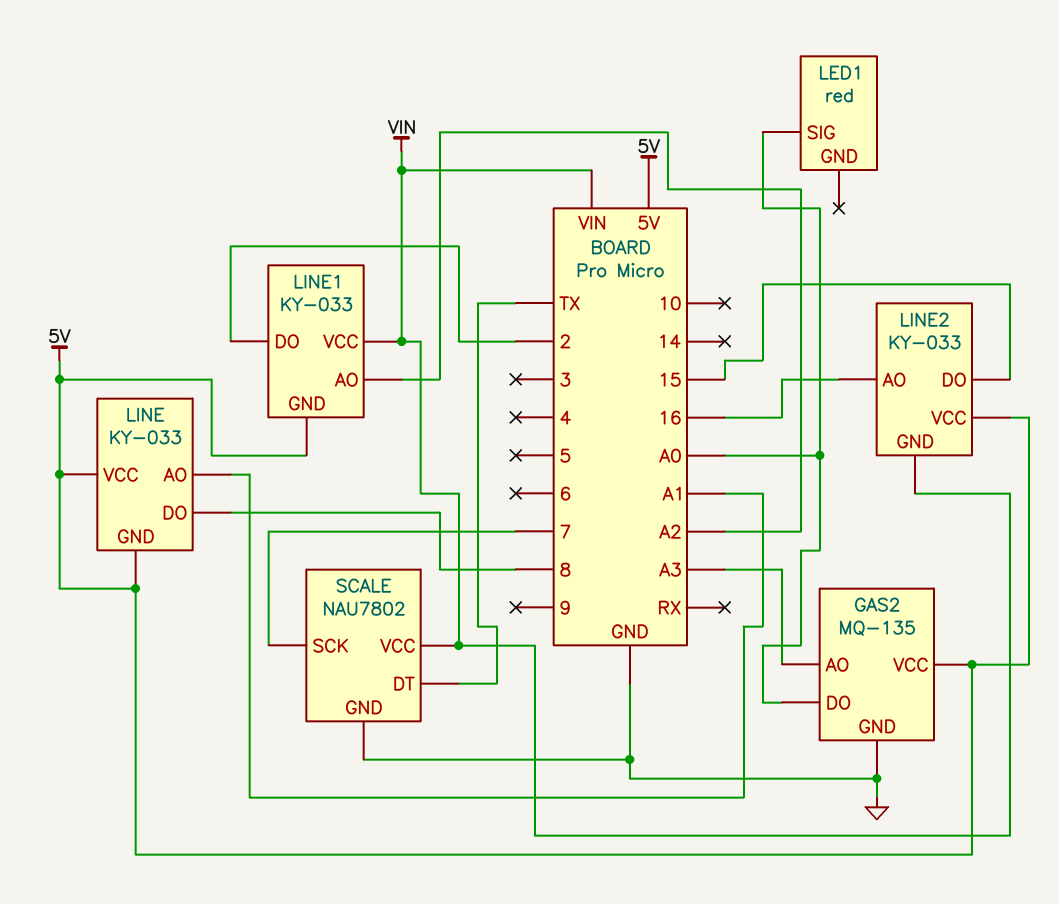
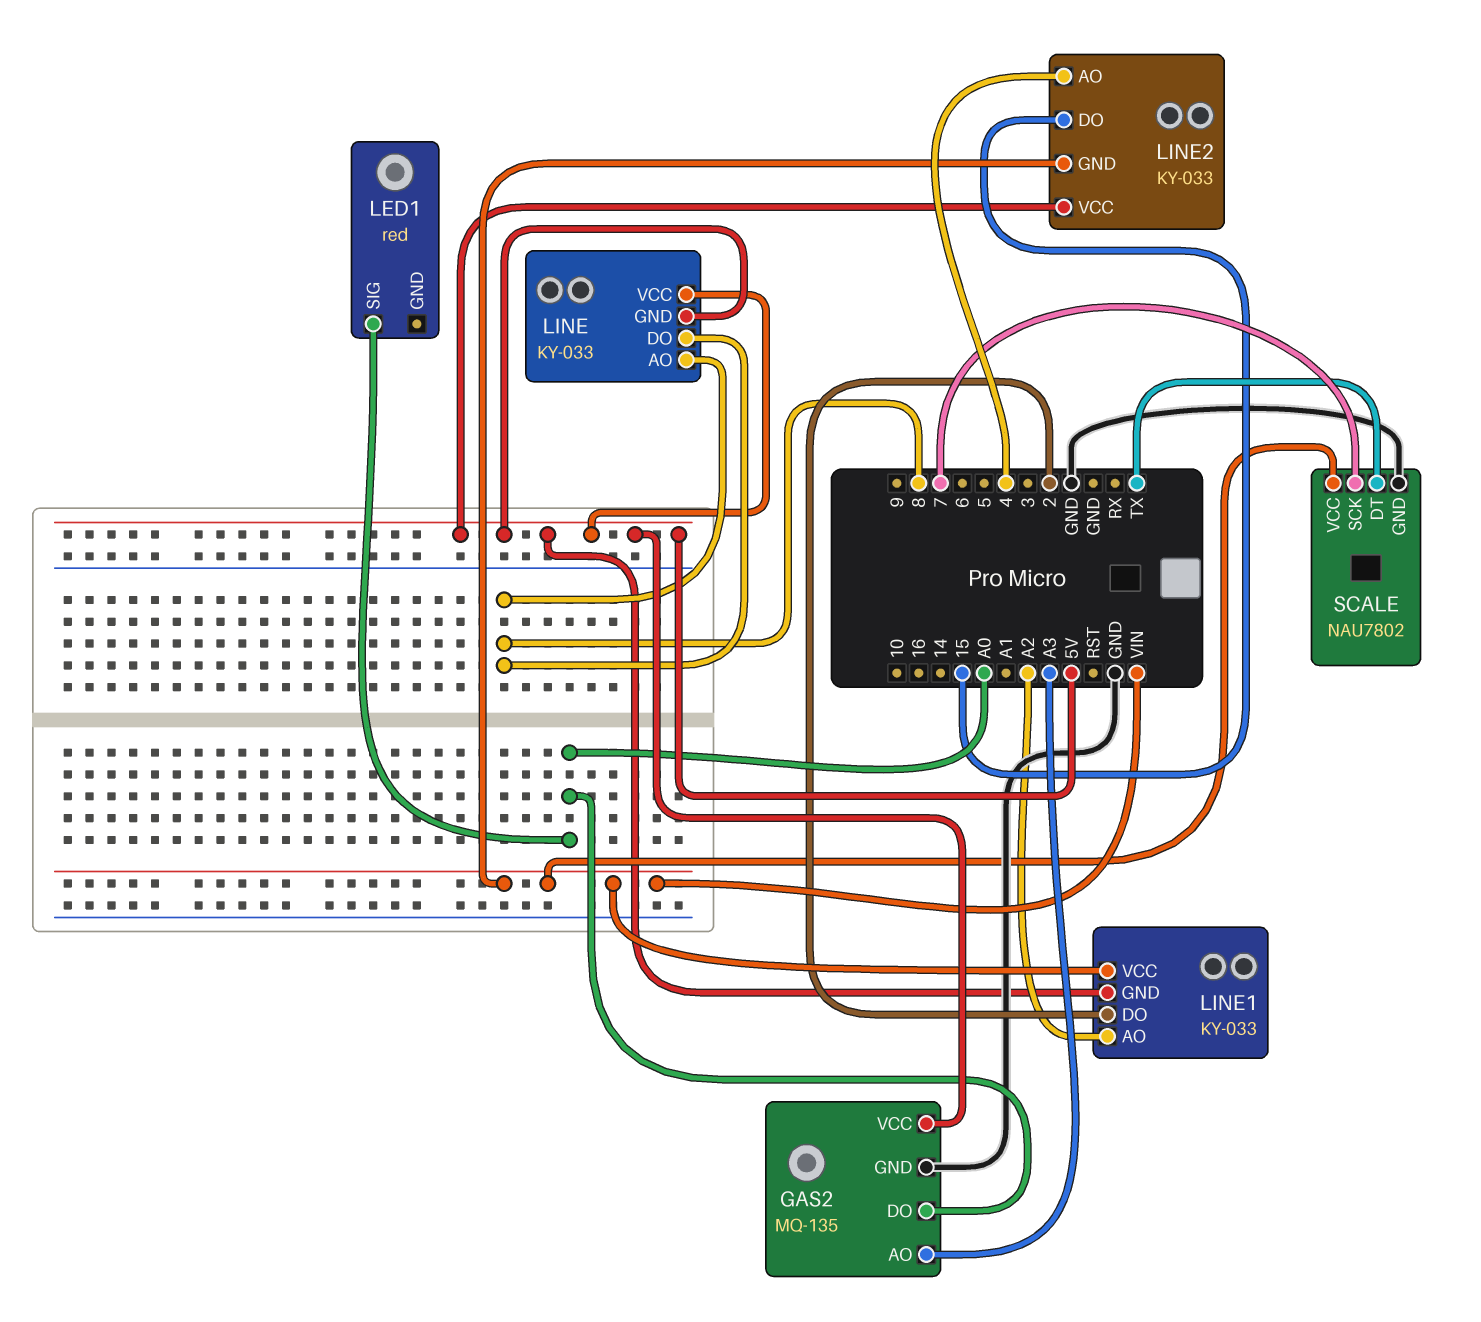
LINE pin AO: A1 -> 8
LINE2 pin AO: 16 -> 4

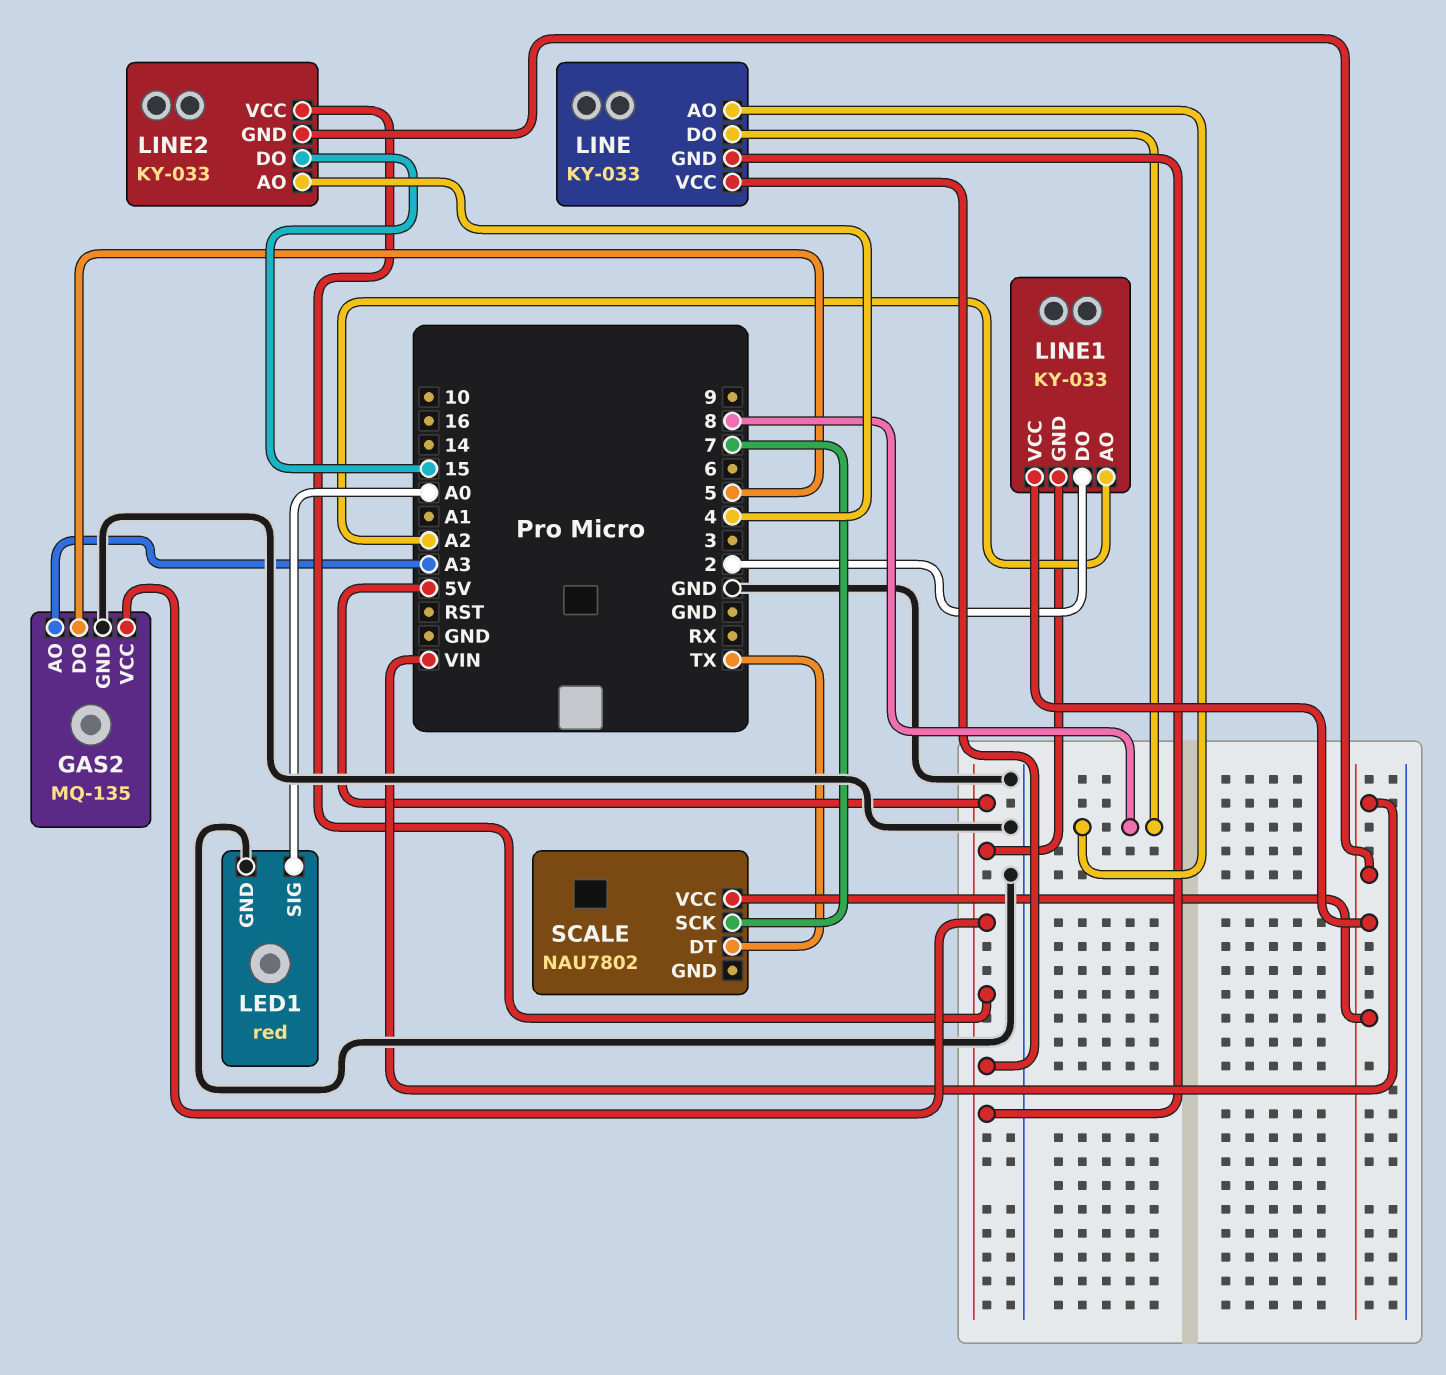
GAS2 pin DO: A0 -> 5
LED1 pin GND: none -> GND
SCALE pin GND: GND -> none

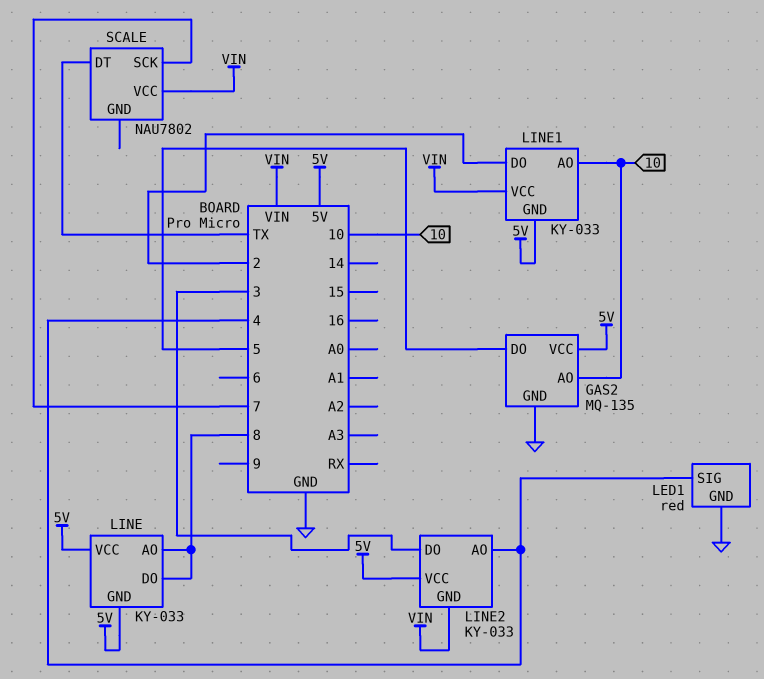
GAS2 pin AO: A3 -> 10
LED1 pin SIG: A0 -> 4
LINE1 pin AO: A2 -> 10
LINE2 pin DO: 15 -> 3

